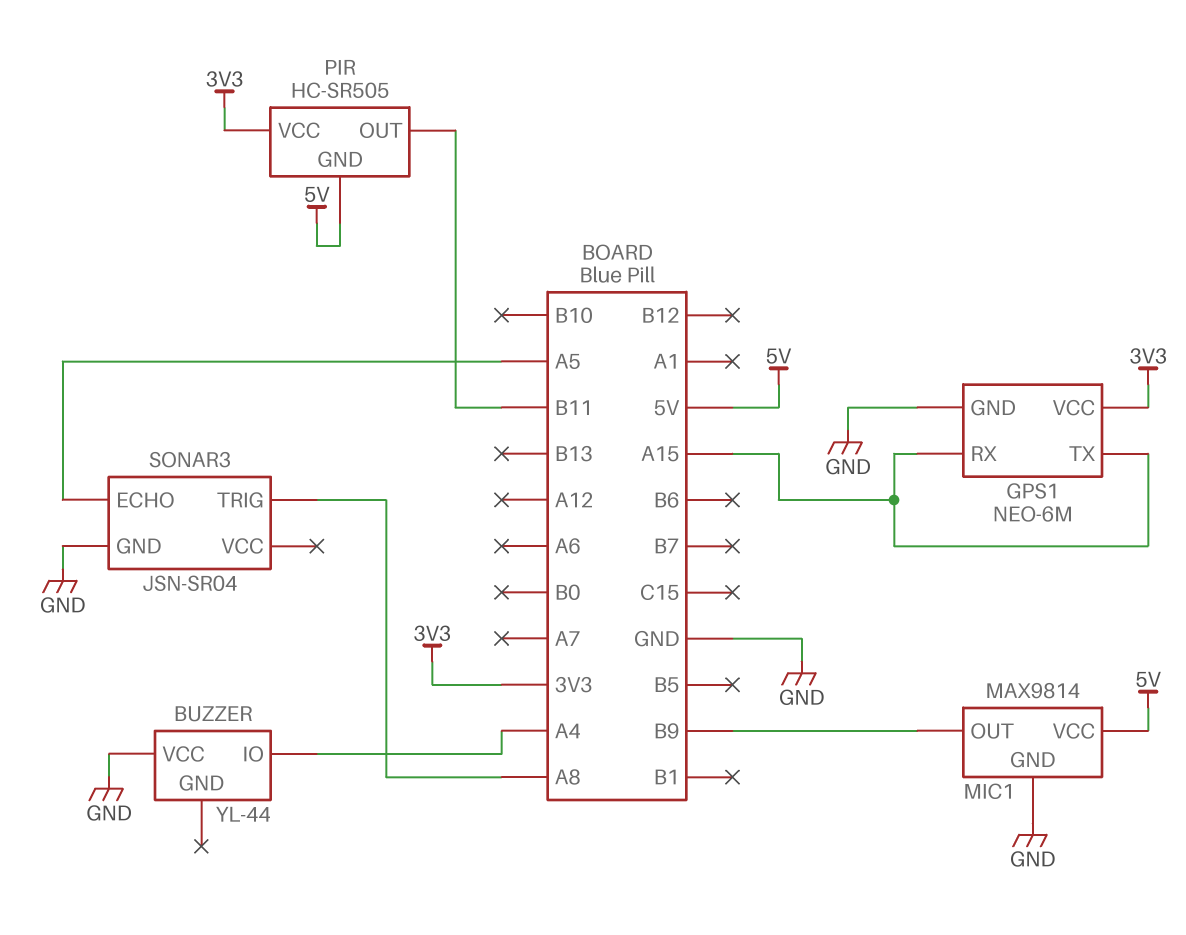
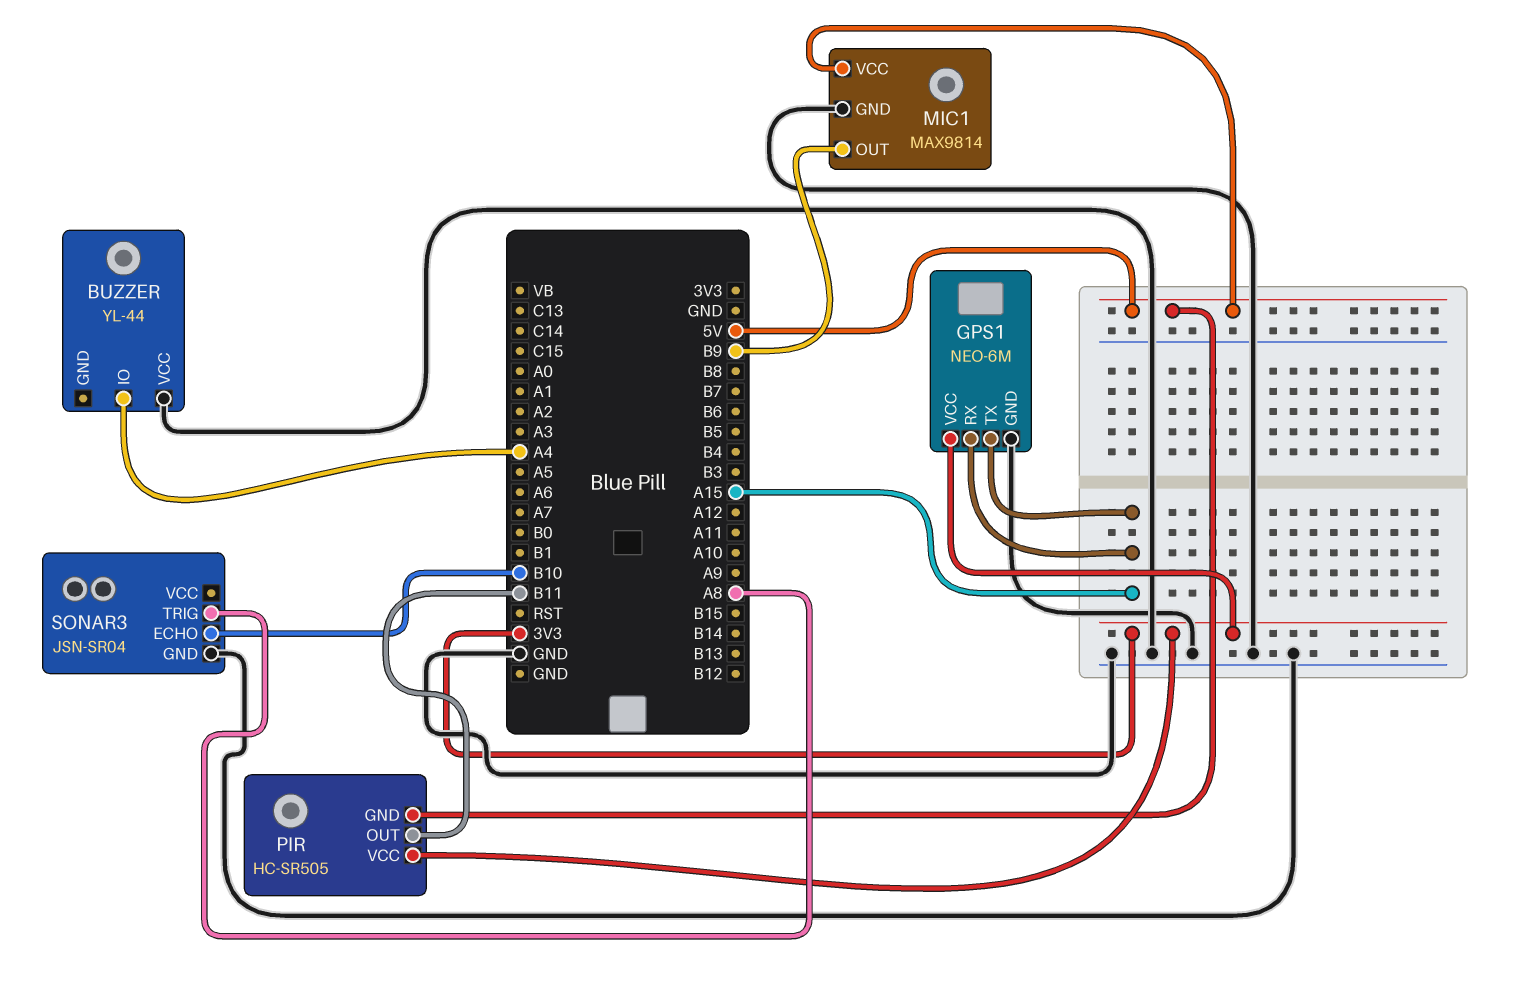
SONAR3 pin ECHO: A5 -> B10

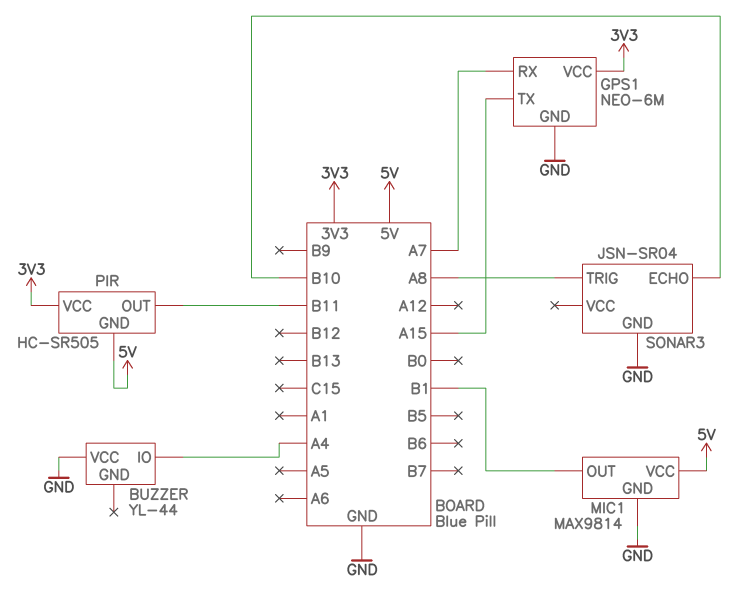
GPS1 pin RX: A15 -> A7
MIC1 pin OUT: B9 -> B1

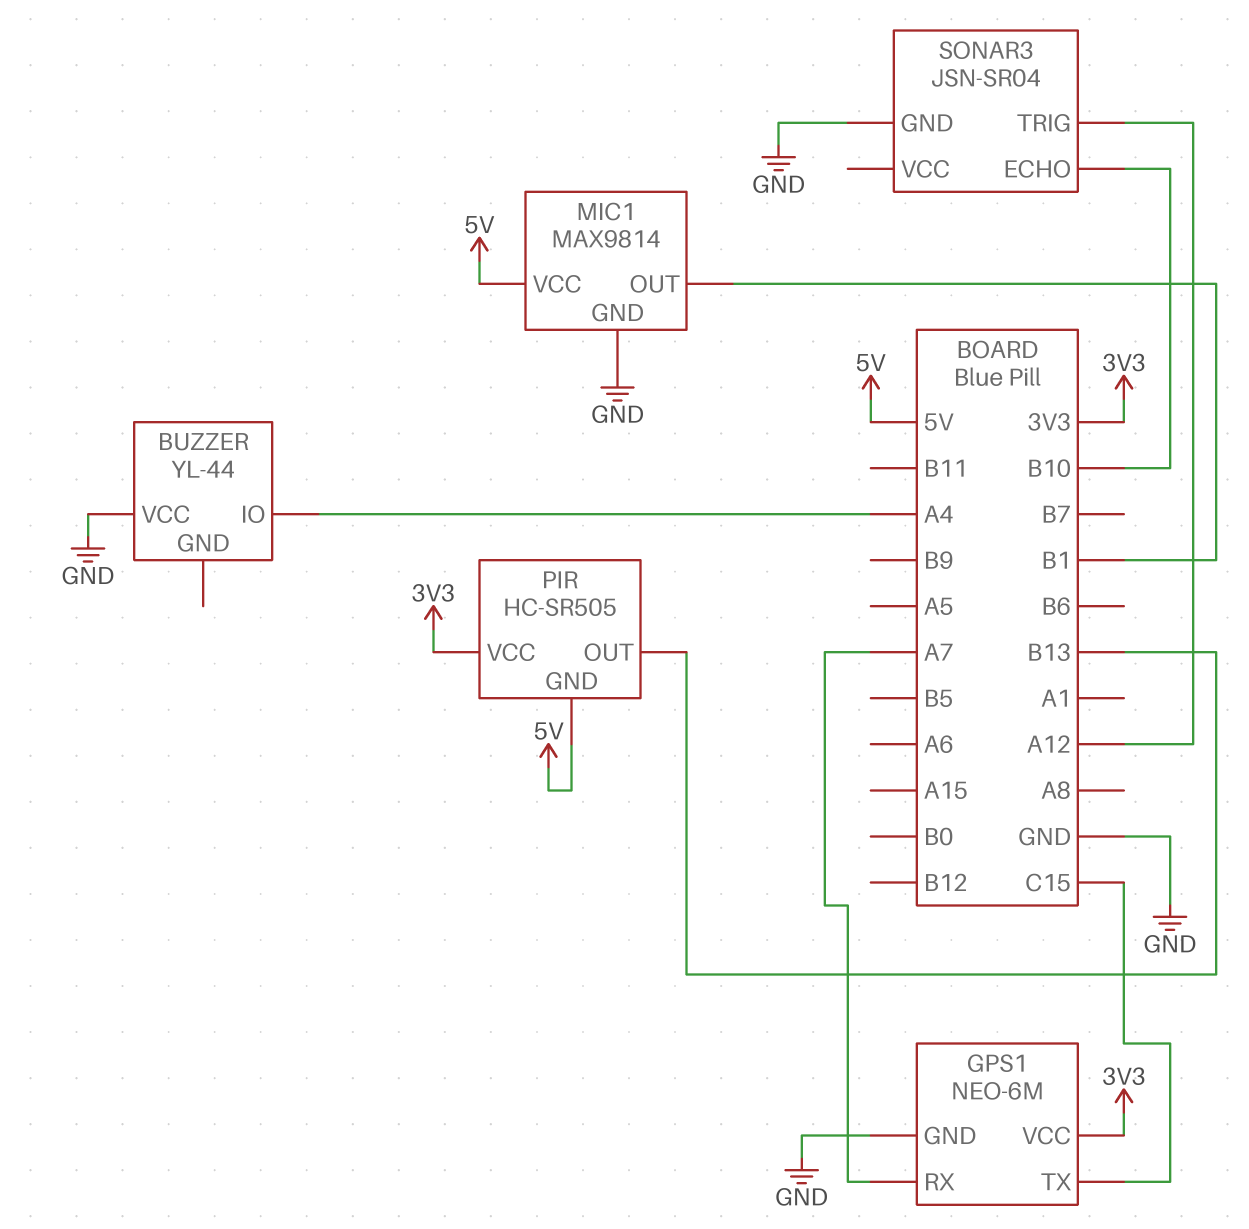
GPS1 pin TX: A15 -> C15
PIR pin OUT: B11 -> B13
SONAR3 pin TRIG: A8 -> A12

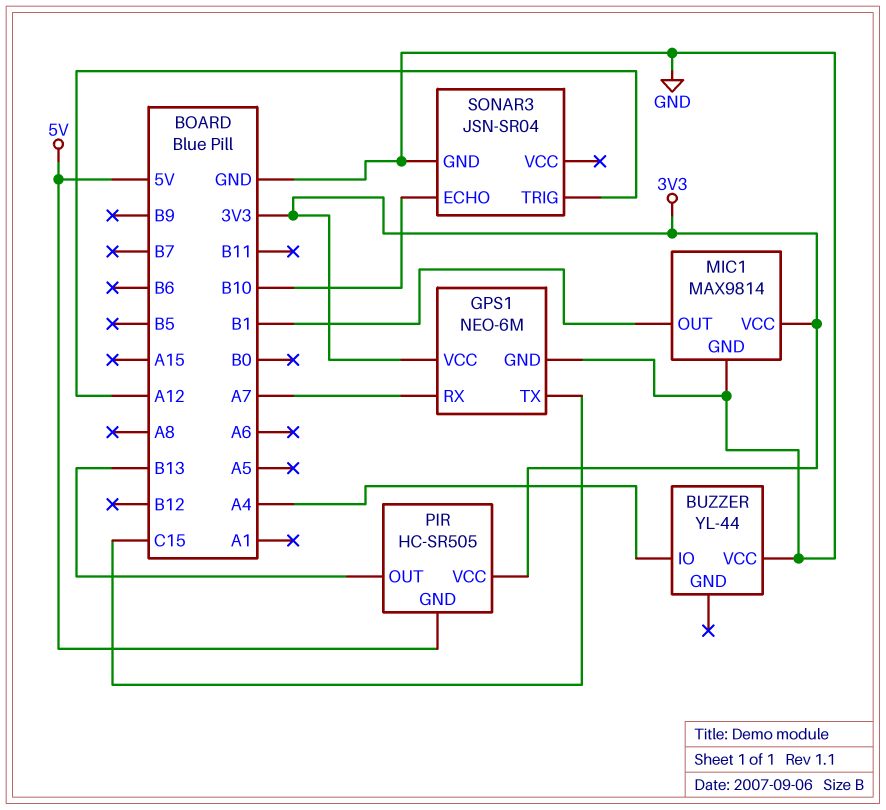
MIC1 pin VCC: 5V -> 3V3

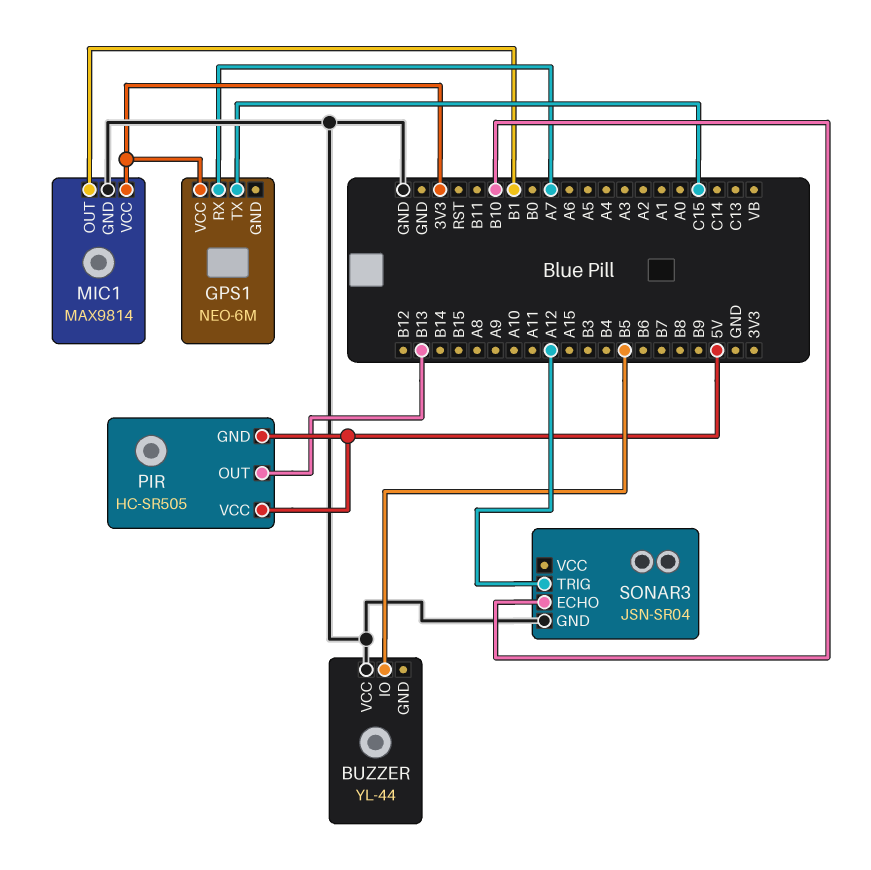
BUZZER pin IO: A4 -> B5
GPS1 pin GND: GND -> none
PIR pin VCC: 3V3 -> 5V

